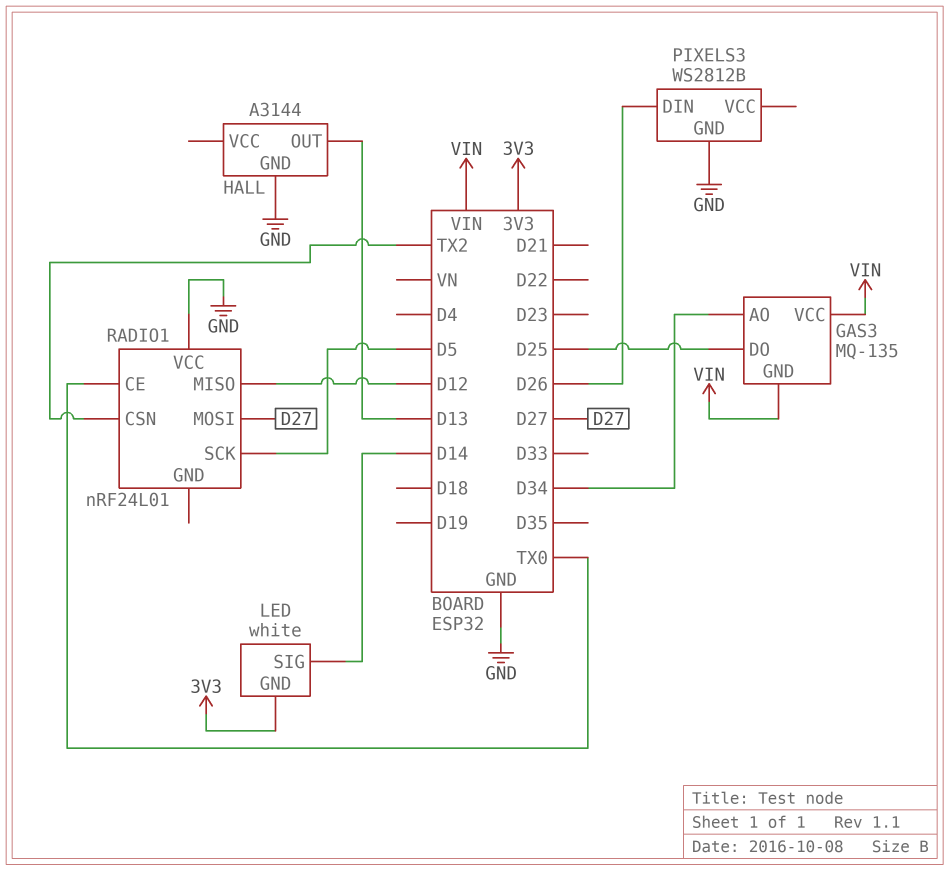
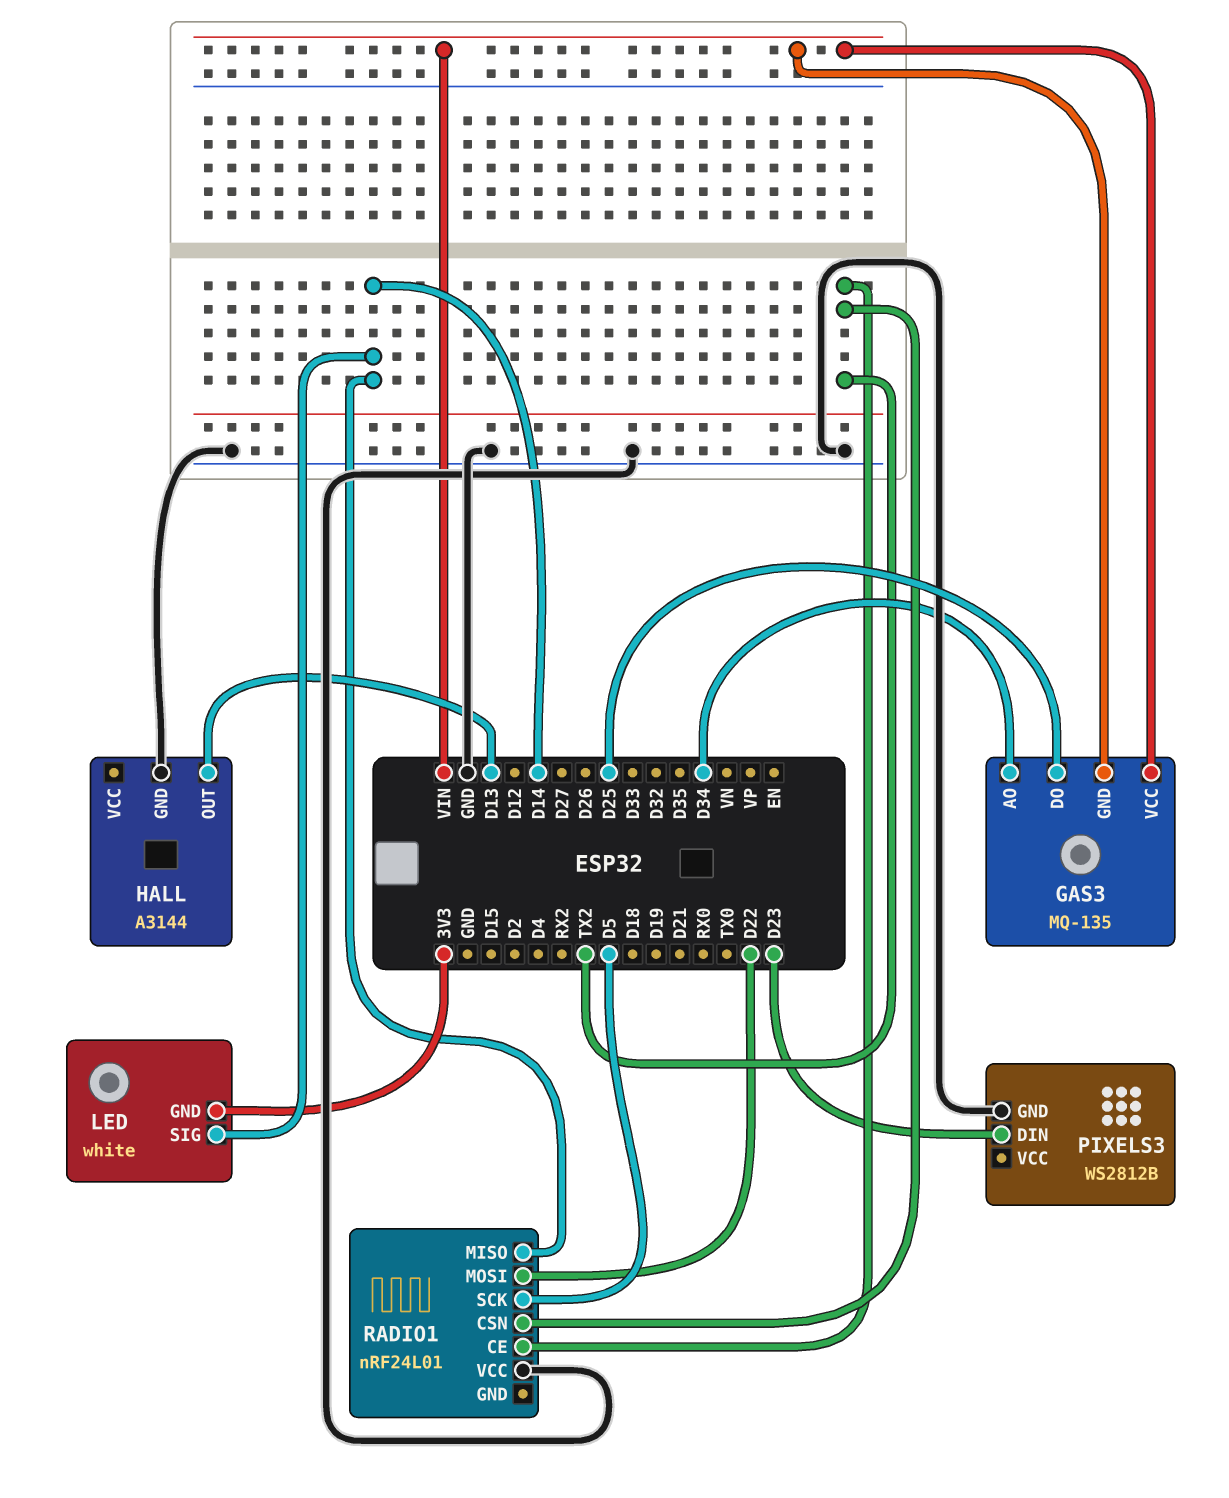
PIXELS3 pin DIN: D26 -> D23
RADIO1 pin CE: TX0 -> TX2
RADIO1 pin MISO: D12 -> D14
RADIO1 pin MOSI: D27 -> D22

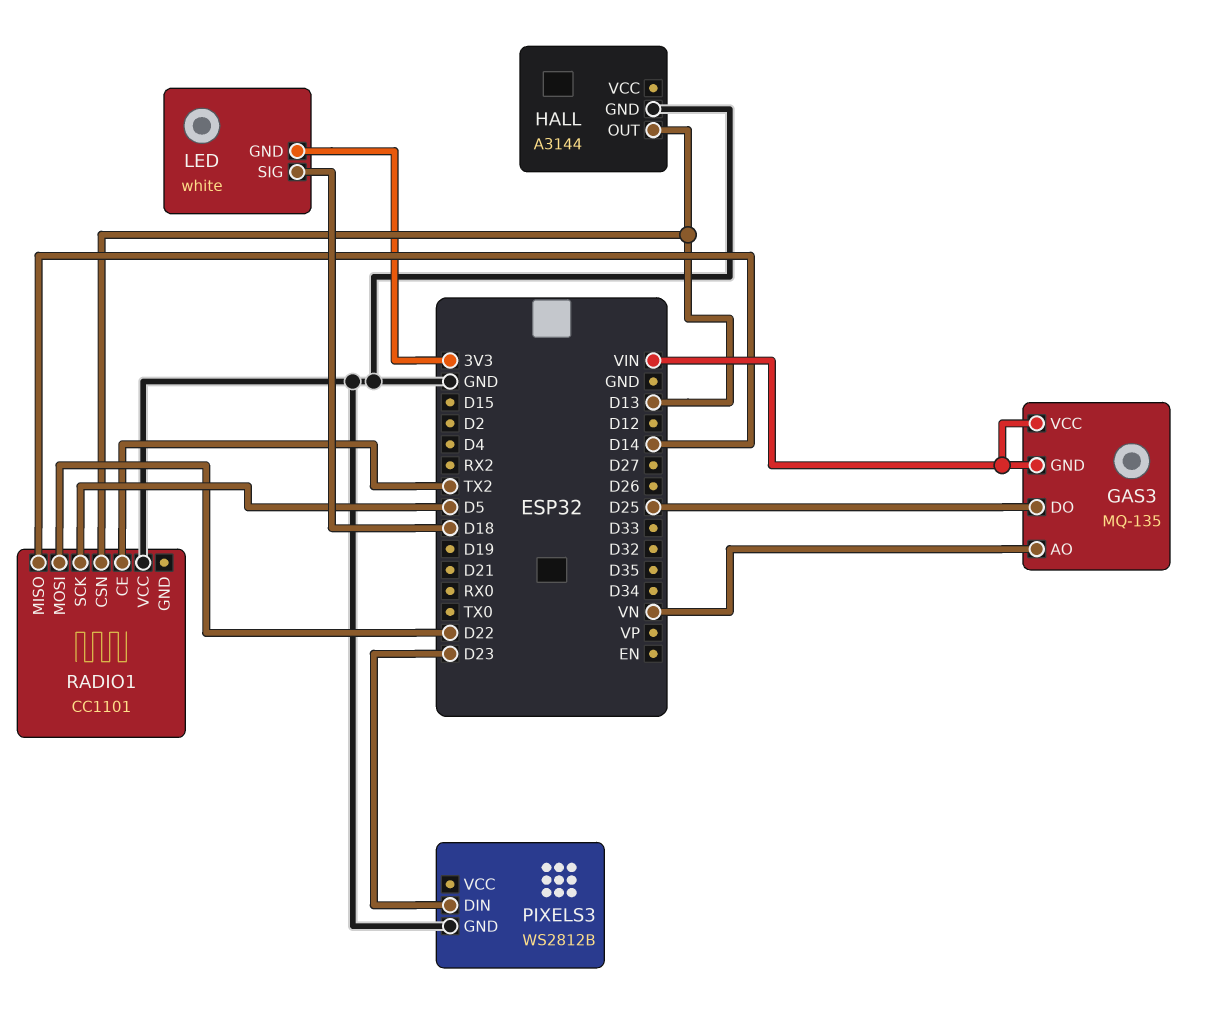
GAS3 pin AO: D34 -> VN
LED pin SIG: D14 -> D18
RADIO1: nRF24L01 -> CC1101
RADIO1 pin CSN: TX2 -> D13

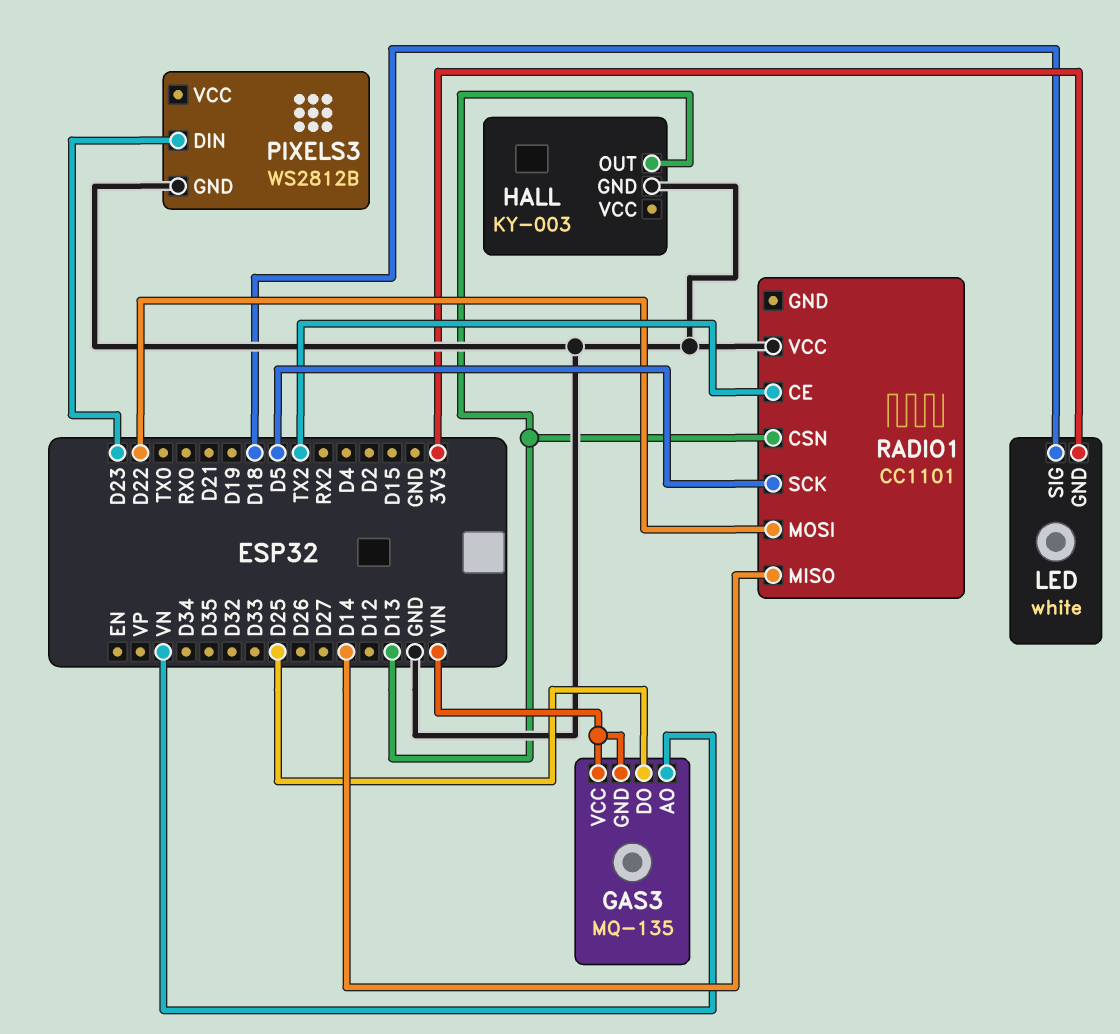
HALL: A3144 -> KY-003

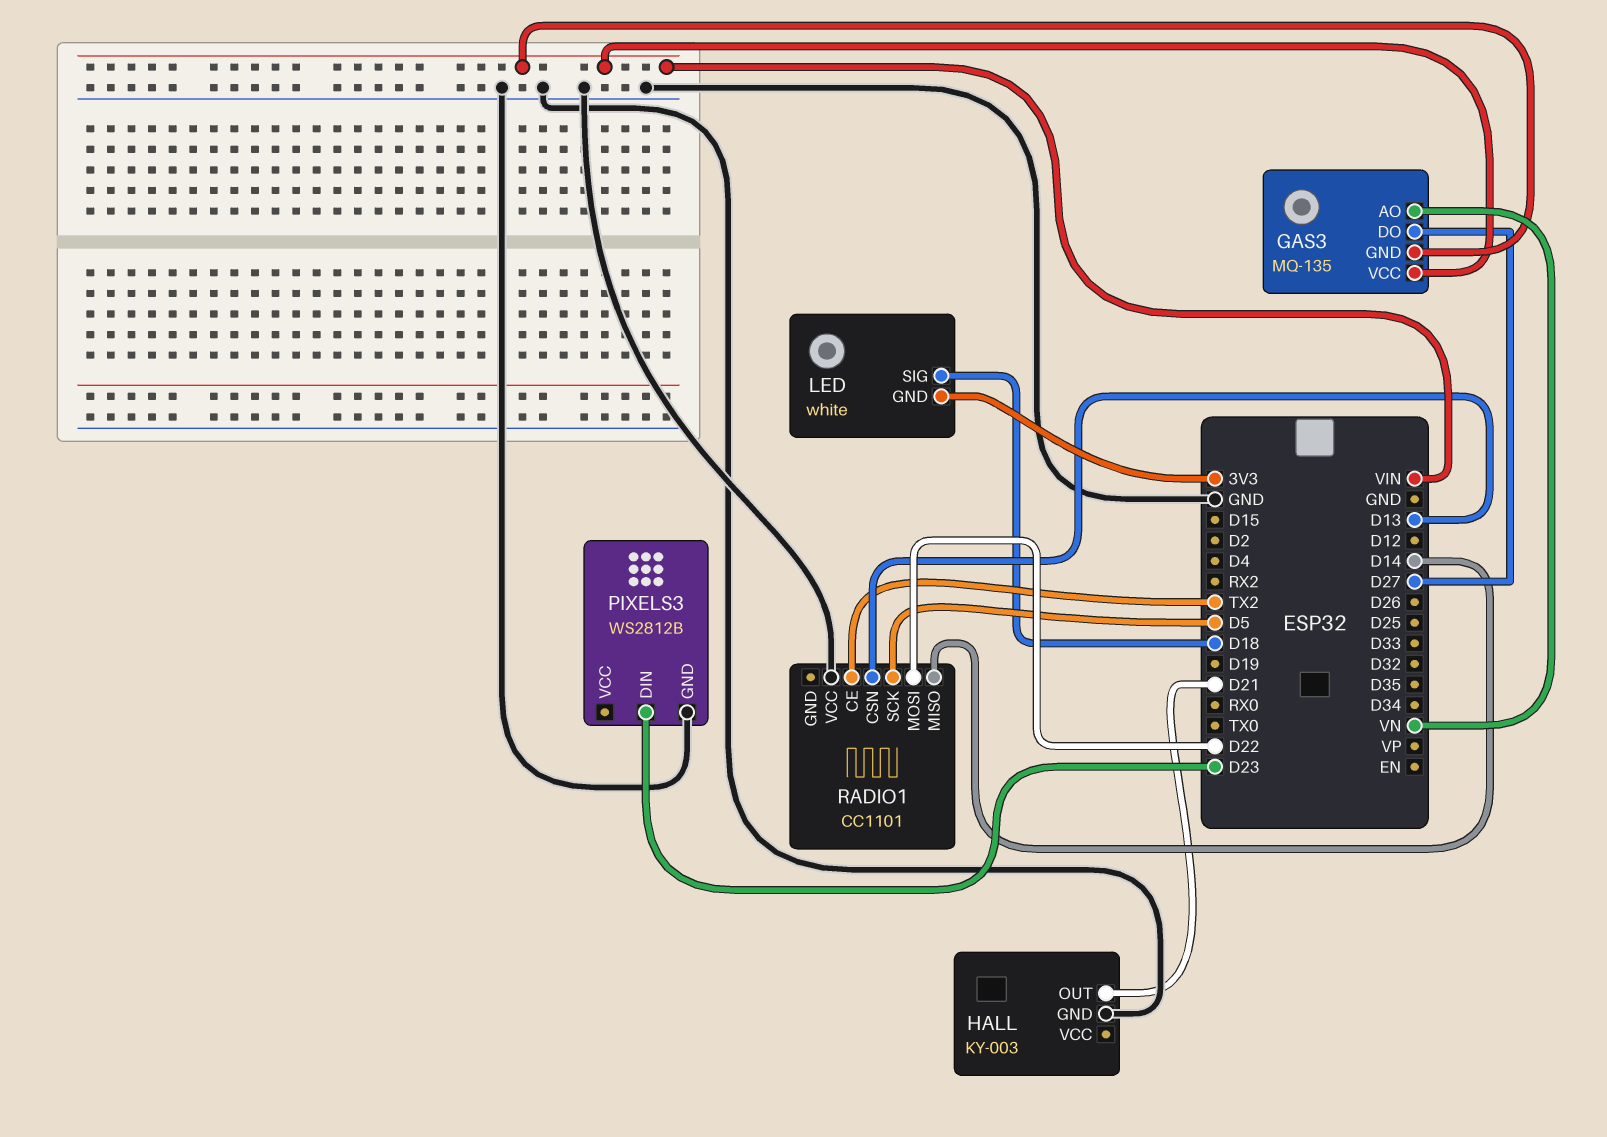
GAS3 pin DO: D25 -> D27
HALL pin OUT: D13 -> D21

